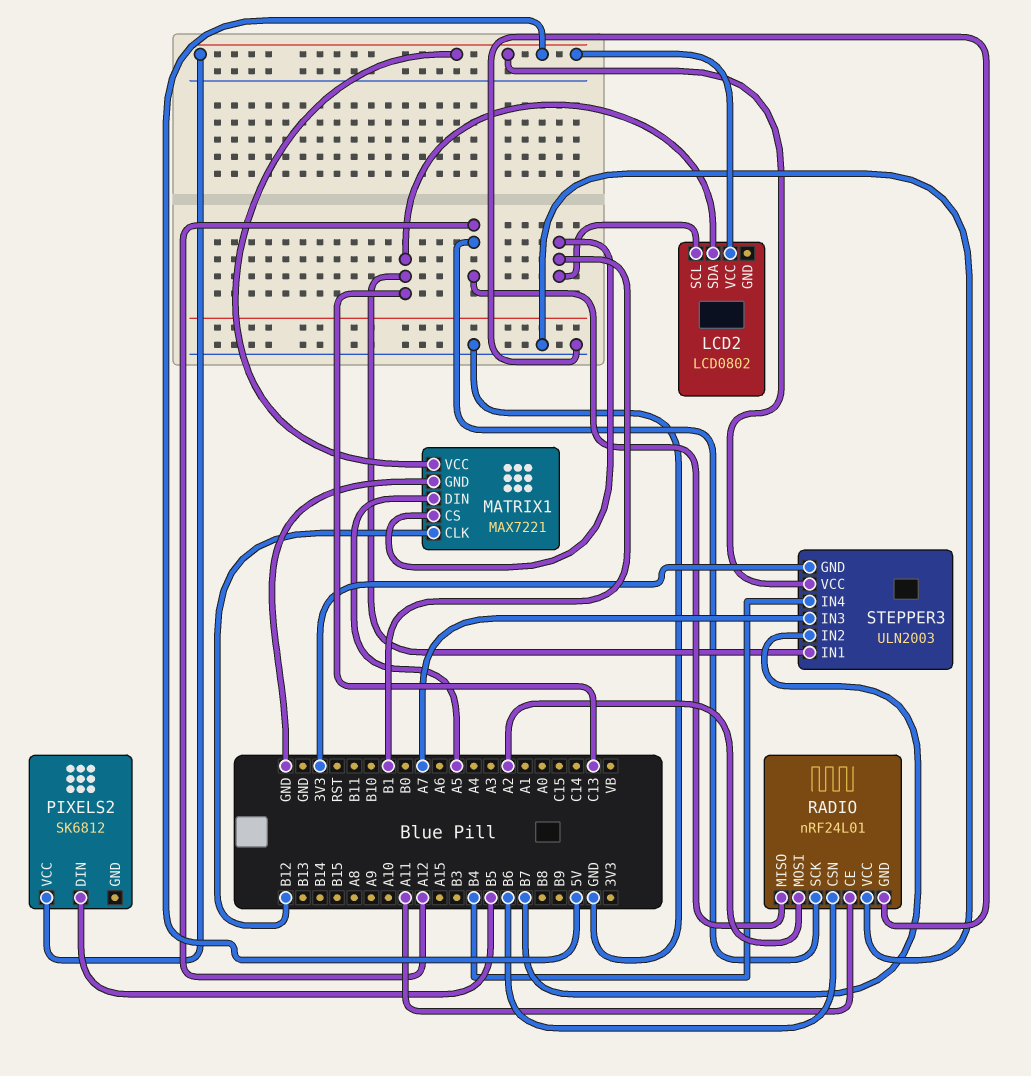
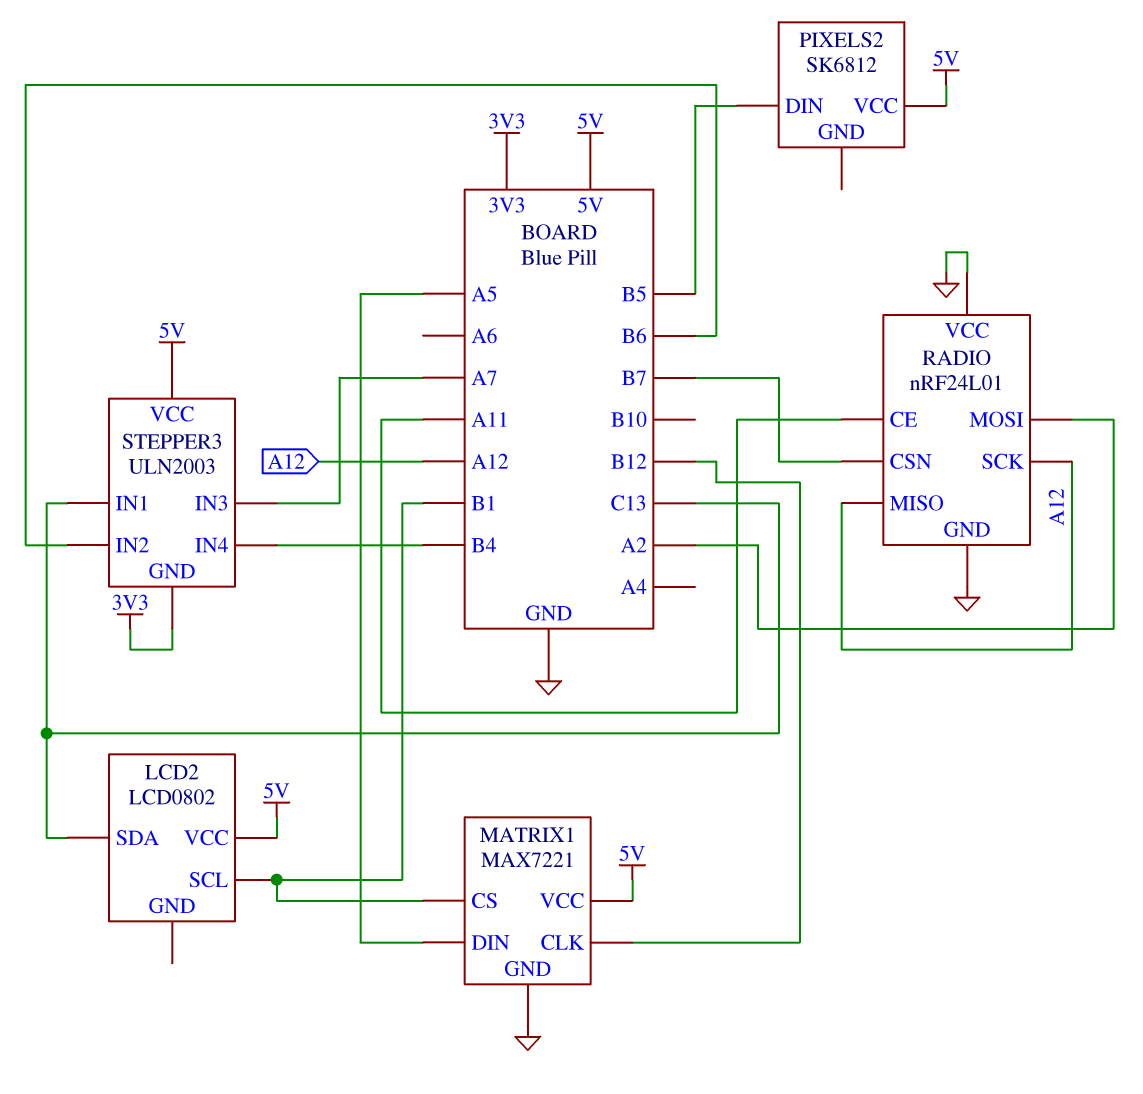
RADIO pin CSN: B6 -> B7
STEPPER3 pin IN2: B7 -> B6

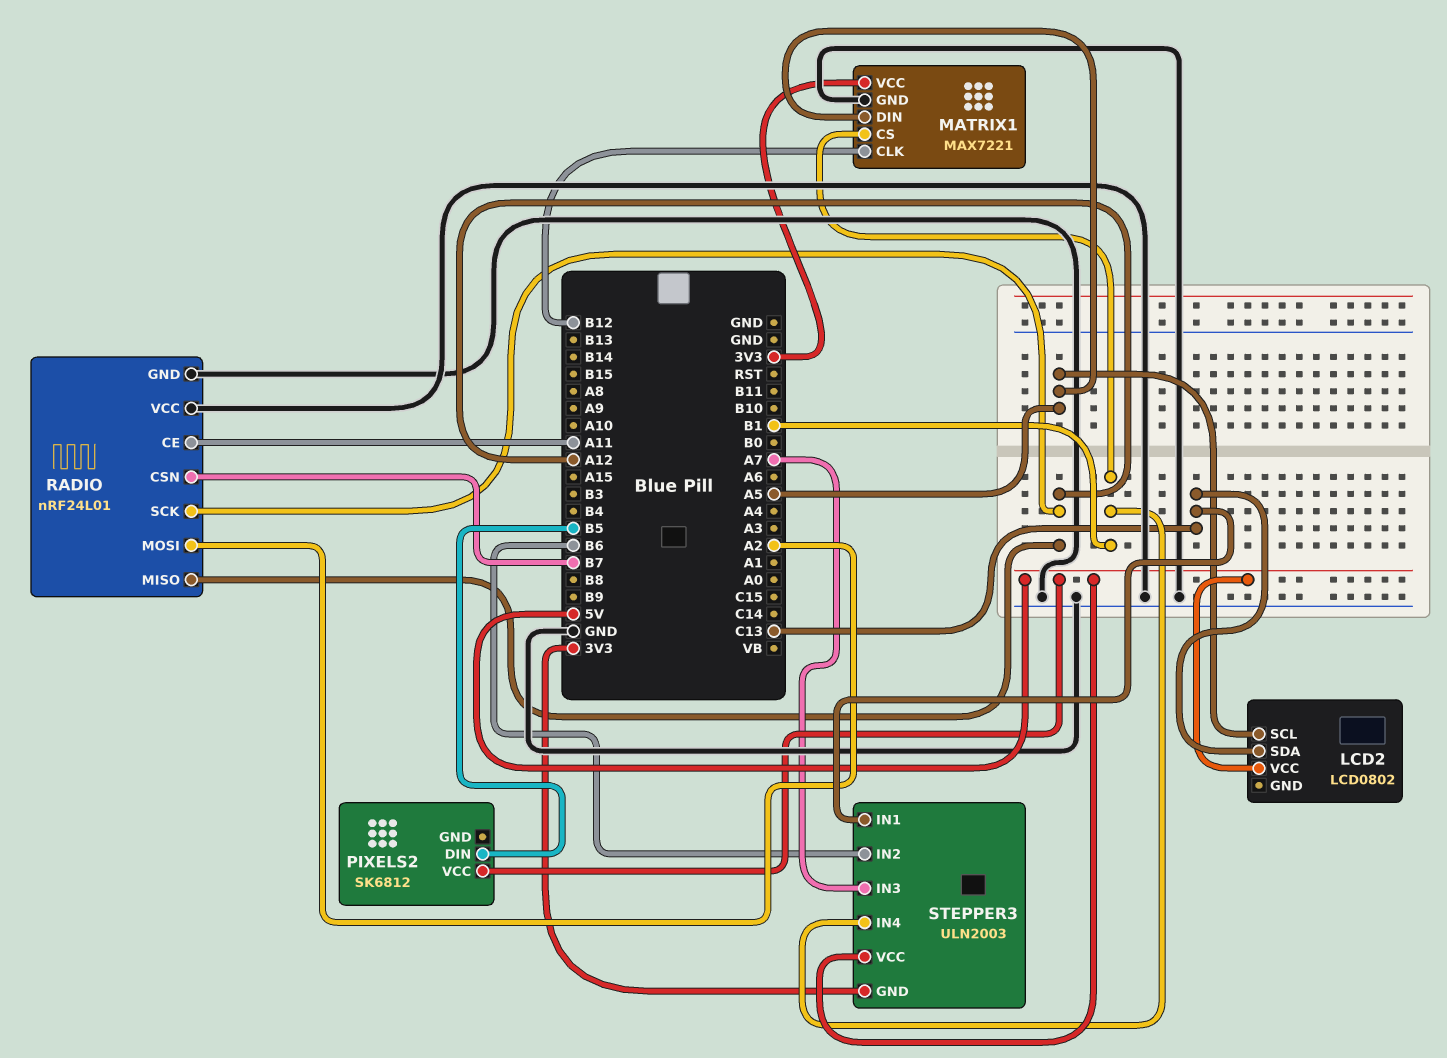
LCD2 pin SCL: B1 -> A5
MATRIX1 pin VCC: 5V -> 3V3
STEPPER3 pin IN4: B4 -> B1

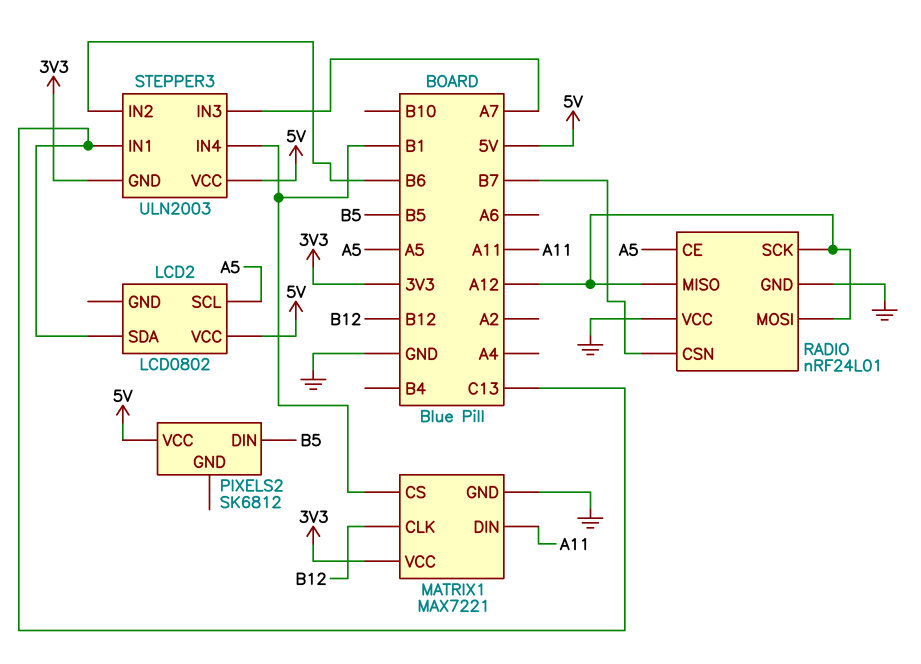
MATRIX1 pin DIN: A5 -> A11
RADIO pin CE: A11 -> A5
RADIO pin MOSI: A2 -> A12

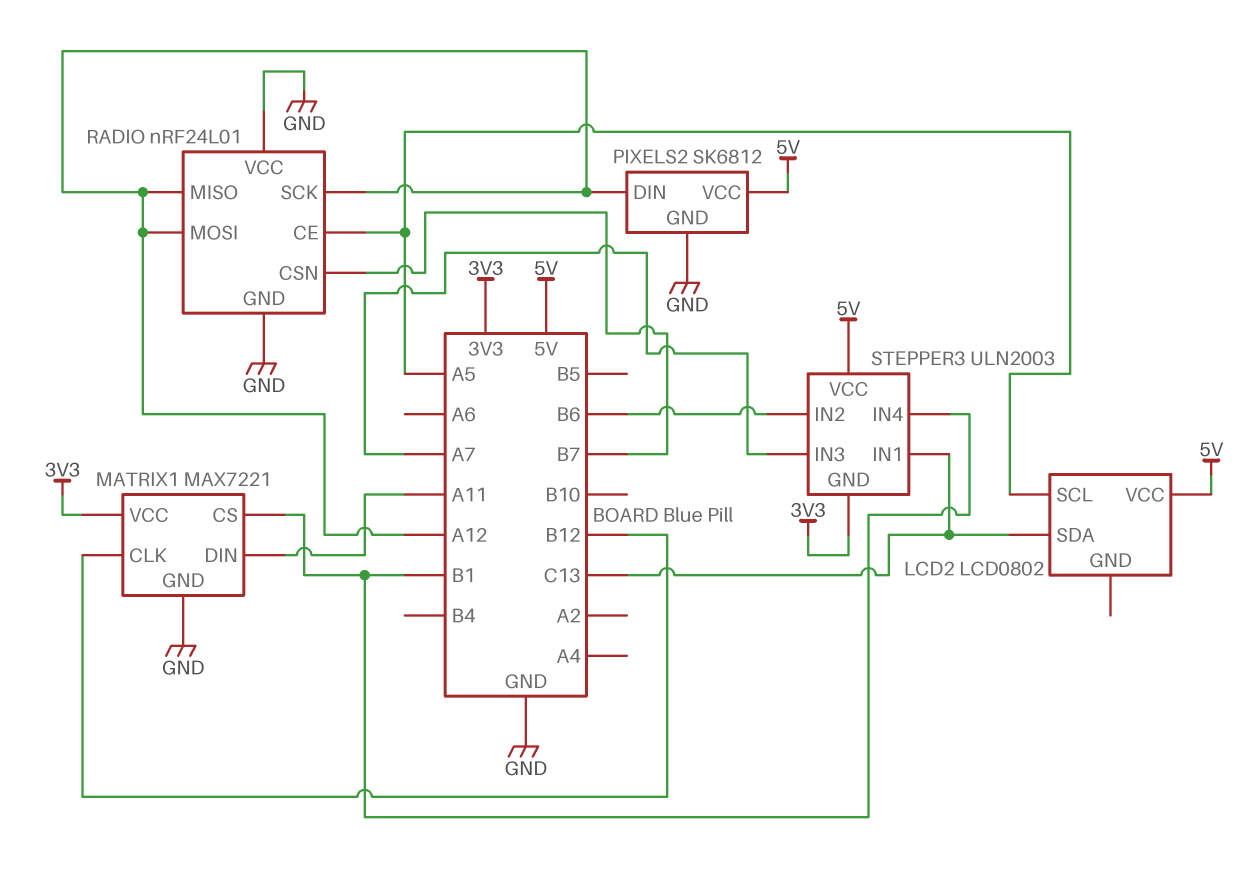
PIXELS2 pin DIN: B5 -> A12
PIXELS2 pin GND: none -> GND

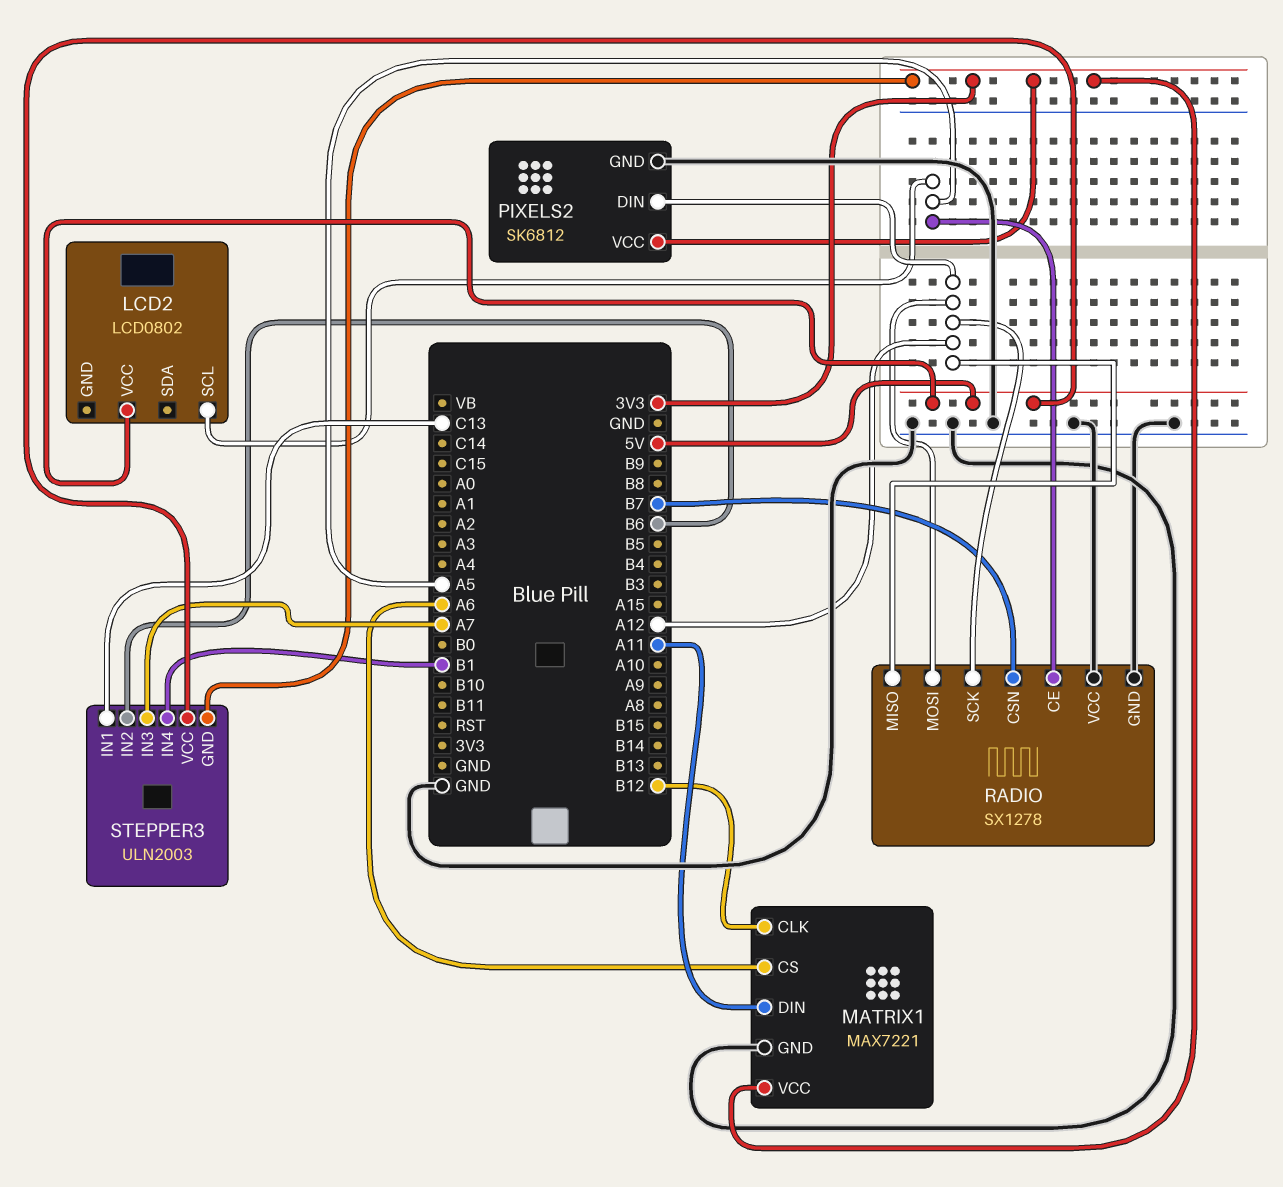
LCD2 pin SDA: C13 -> none
MATRIX1 pin CS: B1 -> A6
PIXELS2 pin VCC: 5V -> 3V3
RADIO: nRF24L01 -> SX1278

